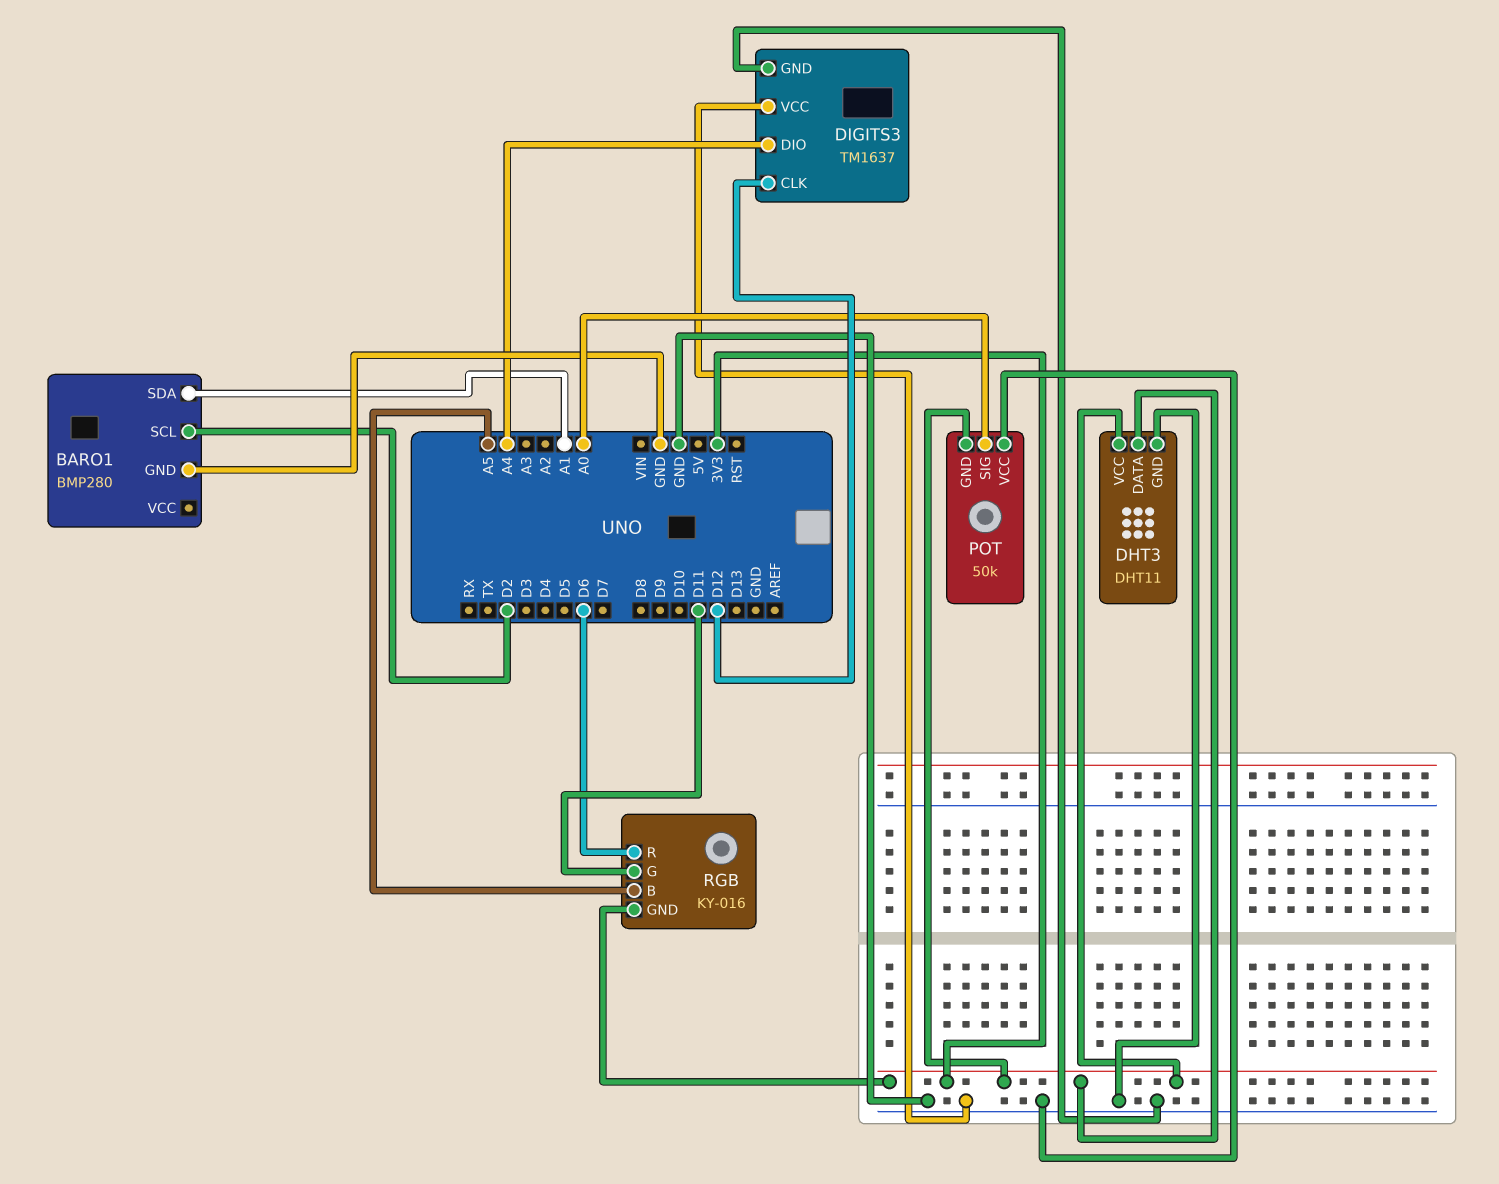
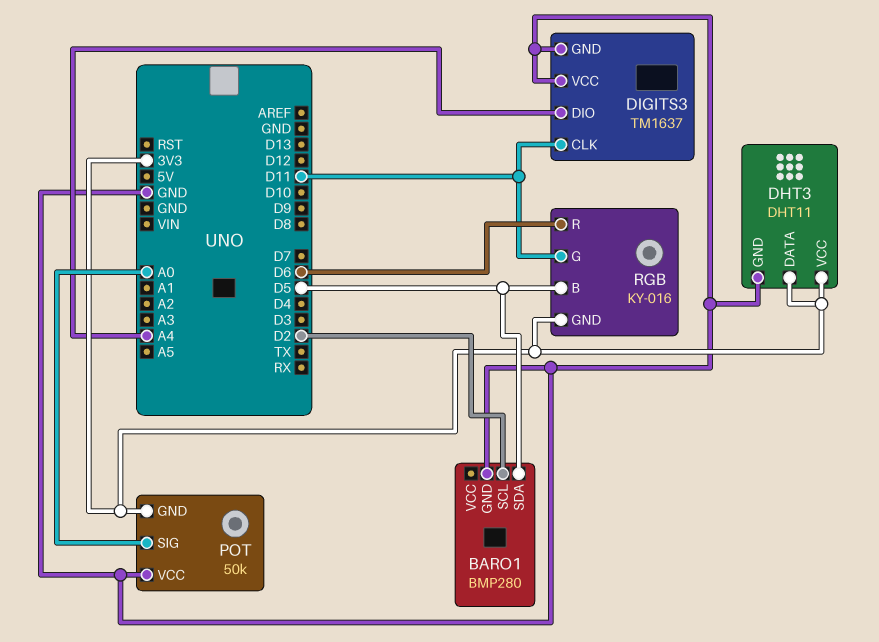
BARO1 pin SDA: A1 -> D5
DIGITS3 pin CLK: D12 -> D11
RGB pin B: A5 -> D5

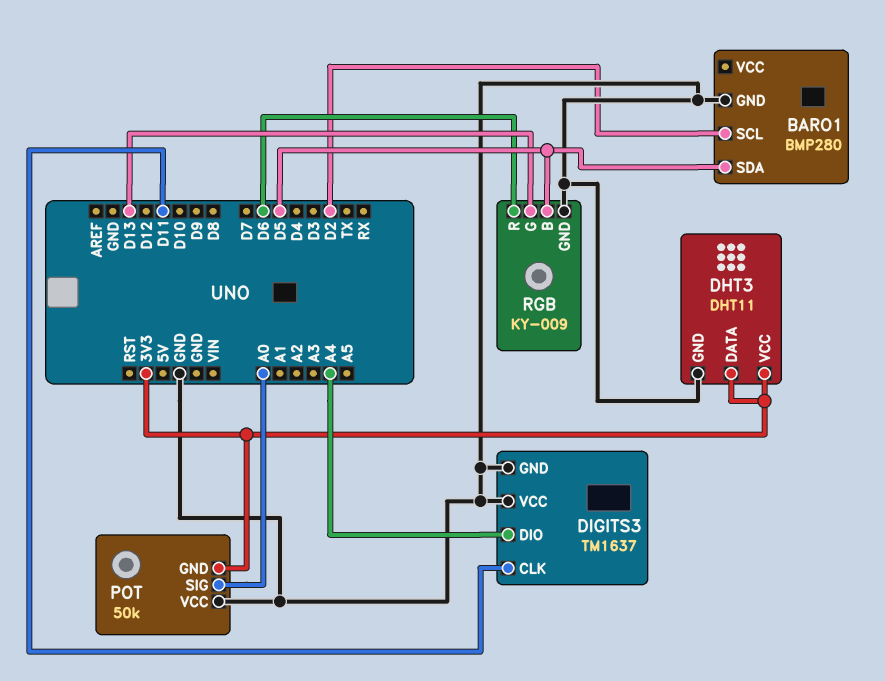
RGB: KY-016 -> KY-009
RGB pin G: D11 -> D13
RGB pin GND: 3V3 -> GND

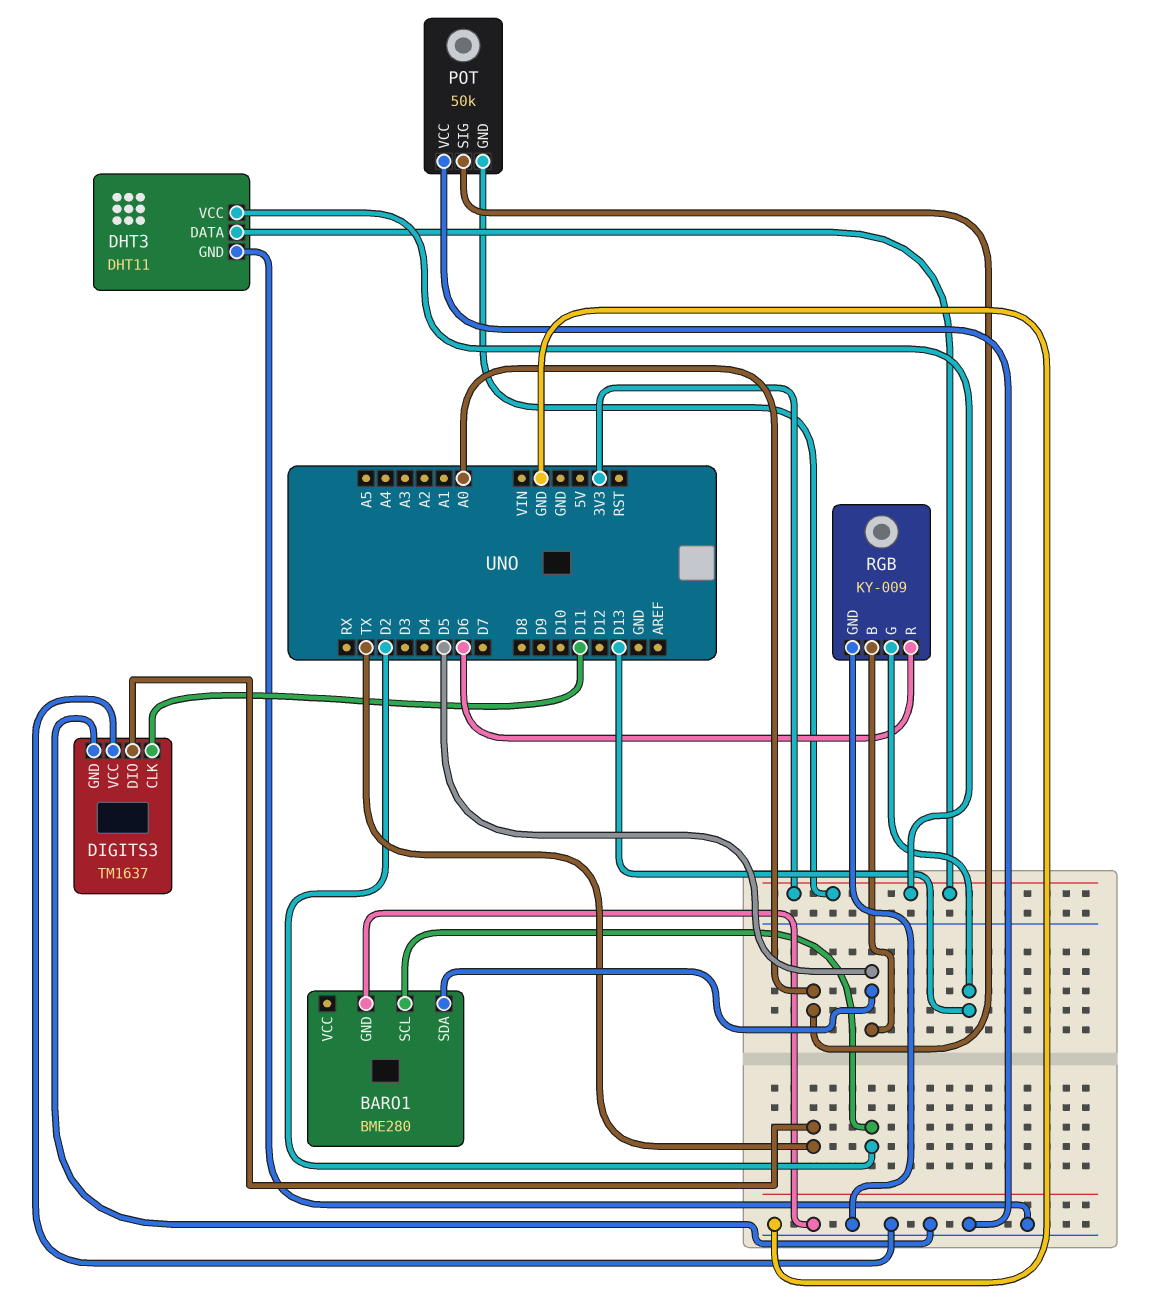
BARO1: BMP280 -> BME280
DIGITS3 pin DIO: A4 -> TX

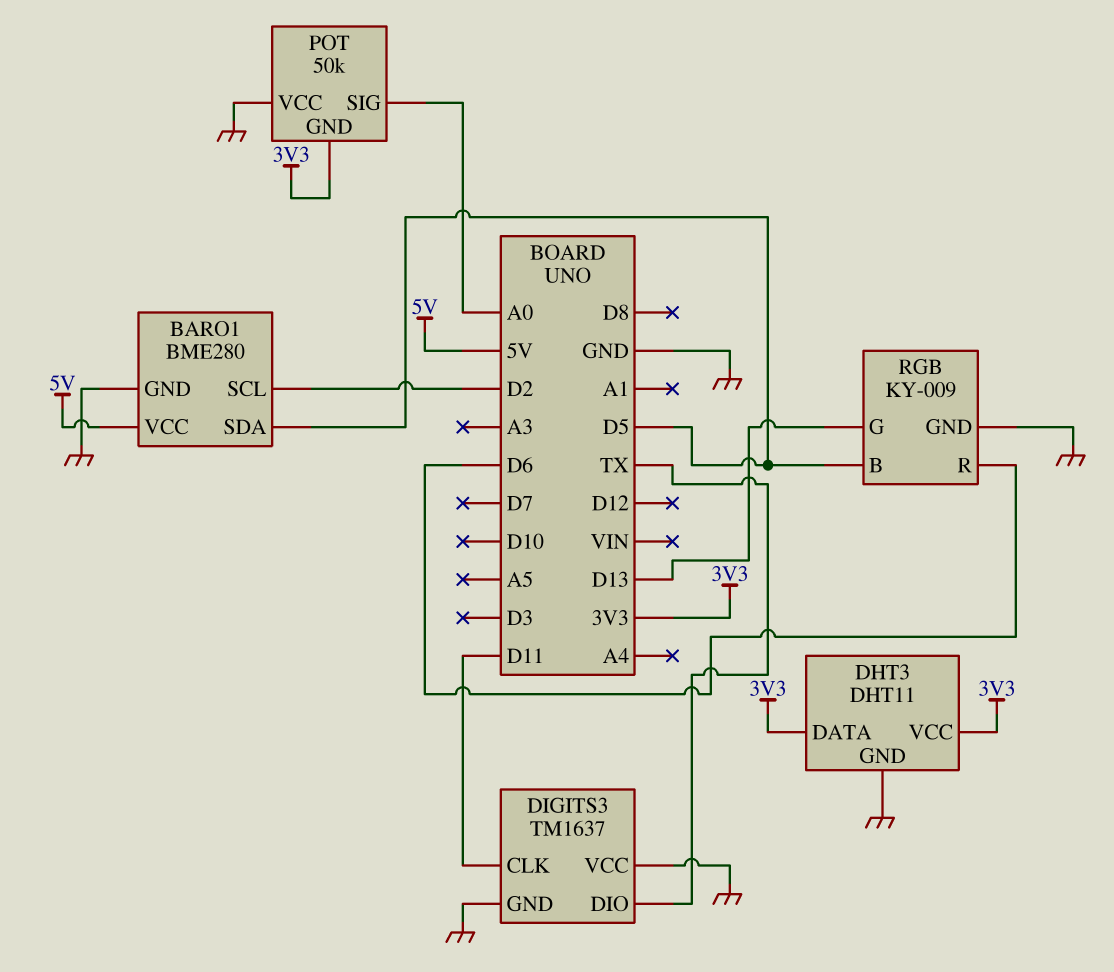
BARO1 pin VCC: none -> 5V

